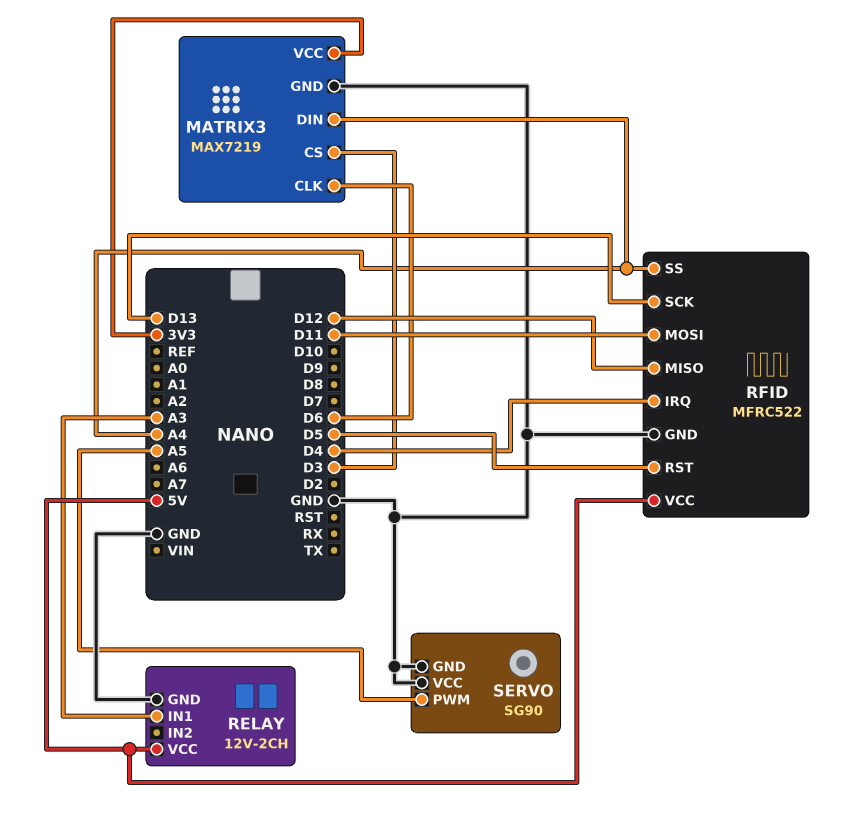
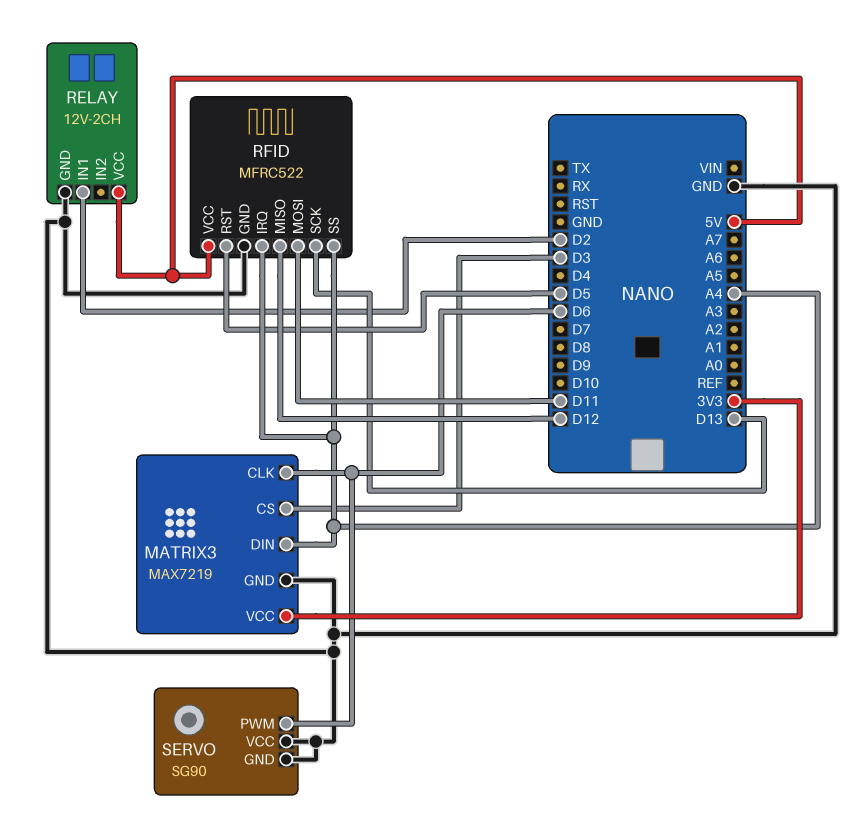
RELAY pin IN1: A3 -> D2
RFID pin IRQ: D4 -> A4
SERVO pin PWM: A5 -> D6

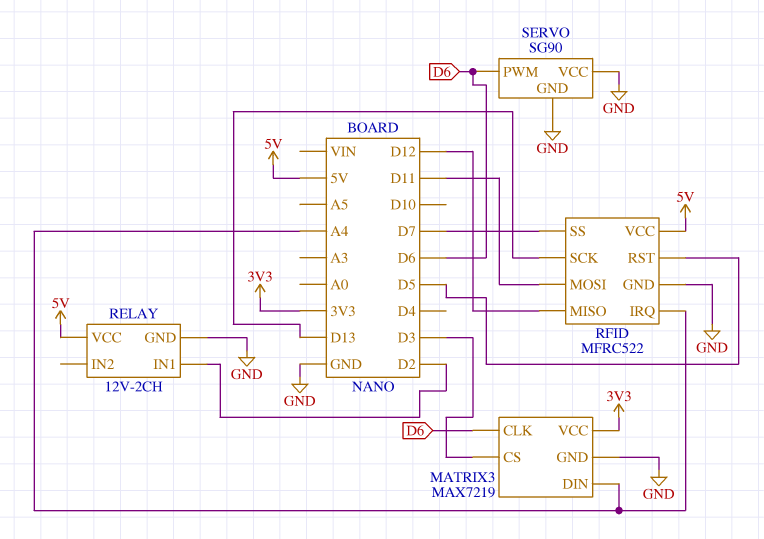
RFID pin SS: A4 -> D7

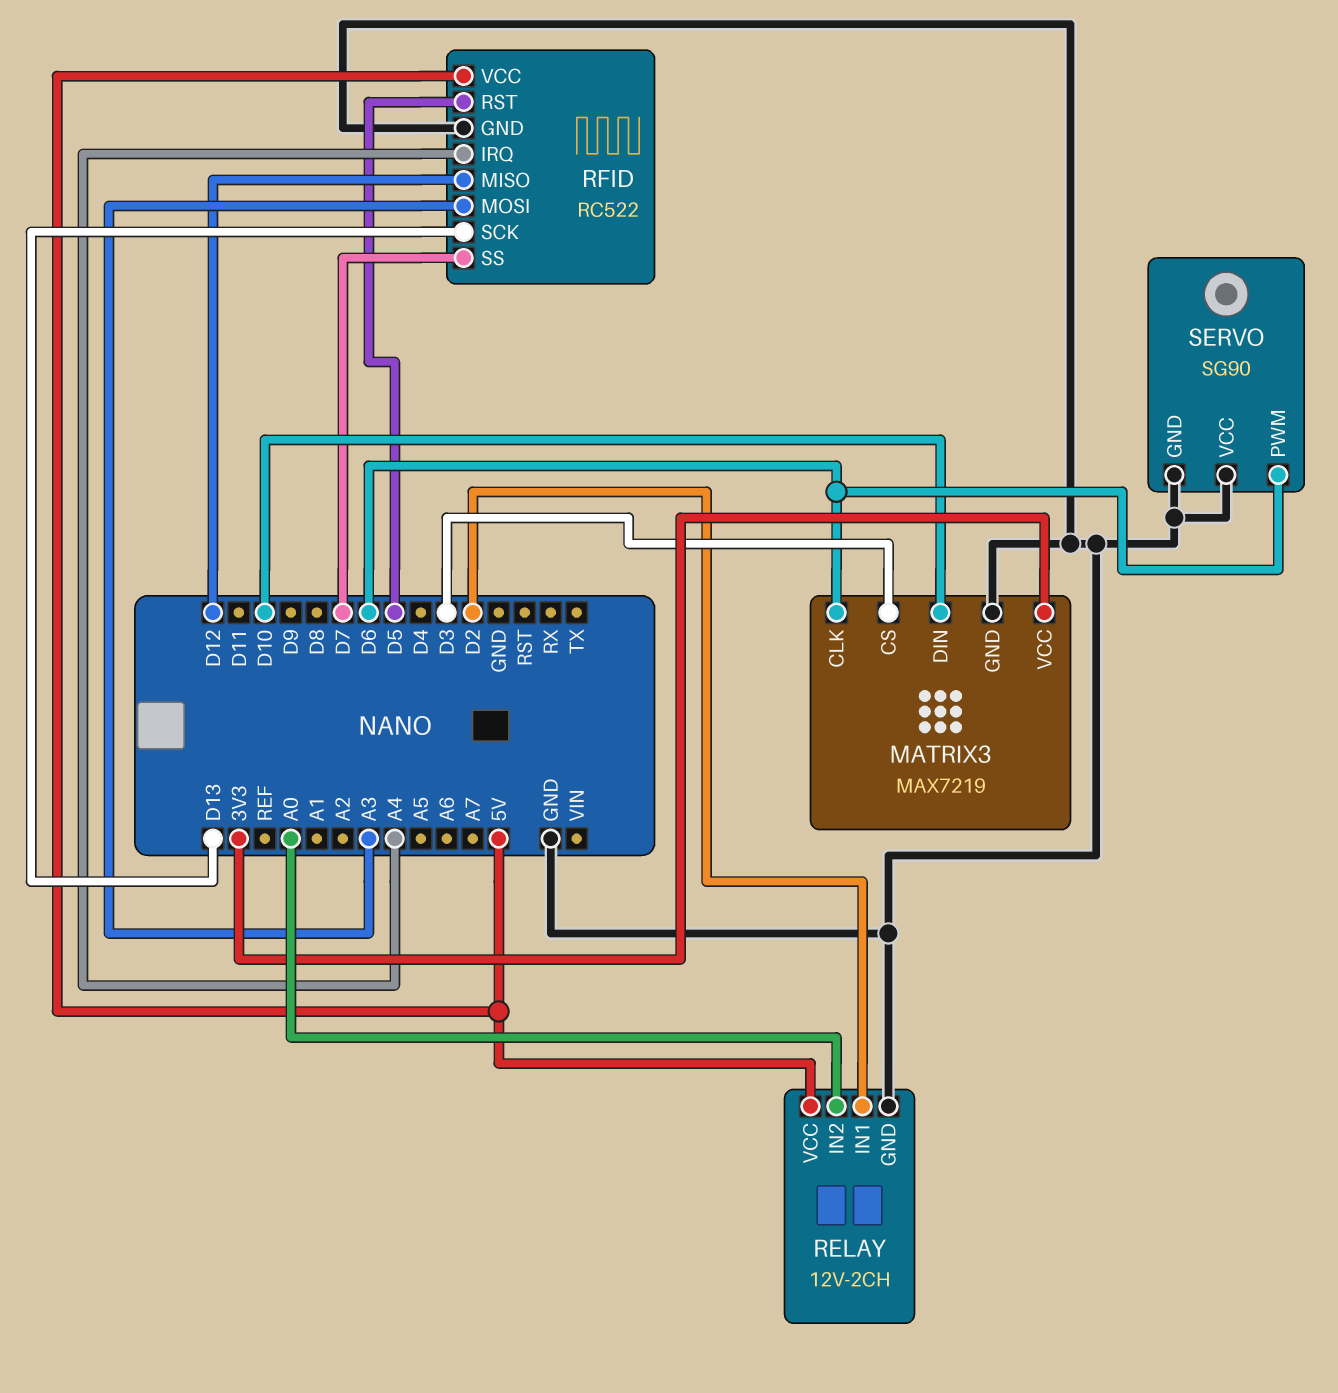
MATRIX3 pin DIN: A4 -> D10
RELAY pin IN2: none -> A0
RFID: MFRC522 -> RC522
RFID pin MOSI: D11 -> A3

